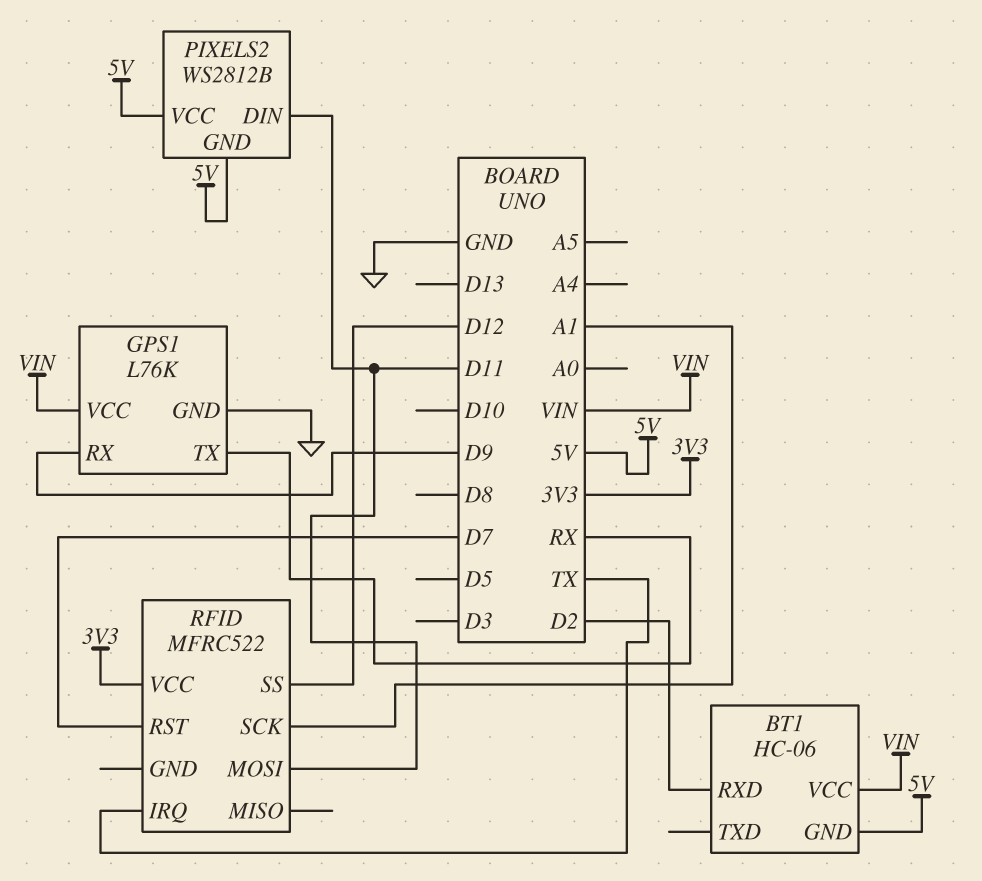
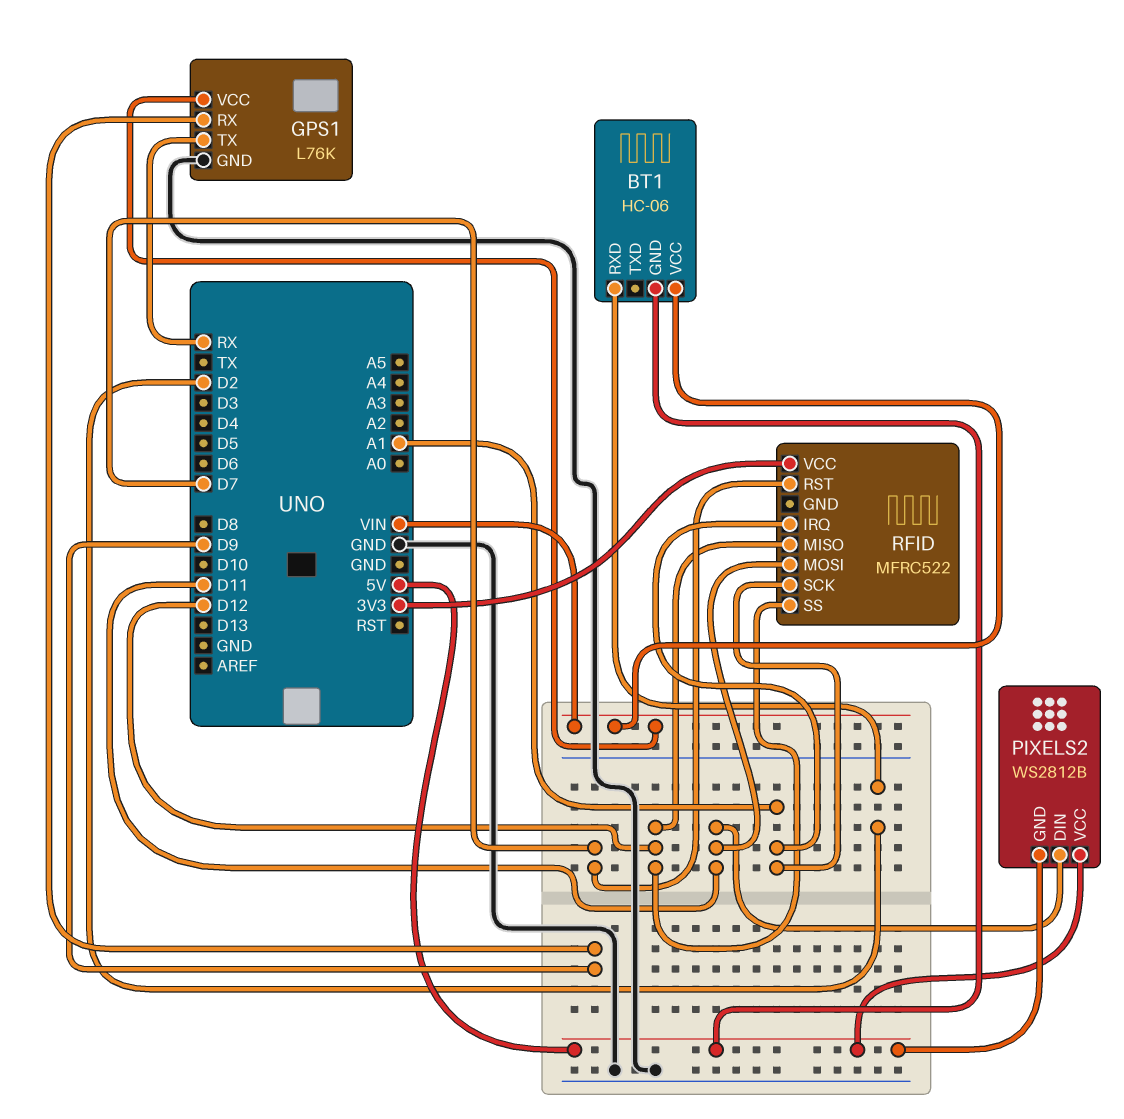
RFID pin IRQ: TX -> A1
RFID pin MISO: none -> D12

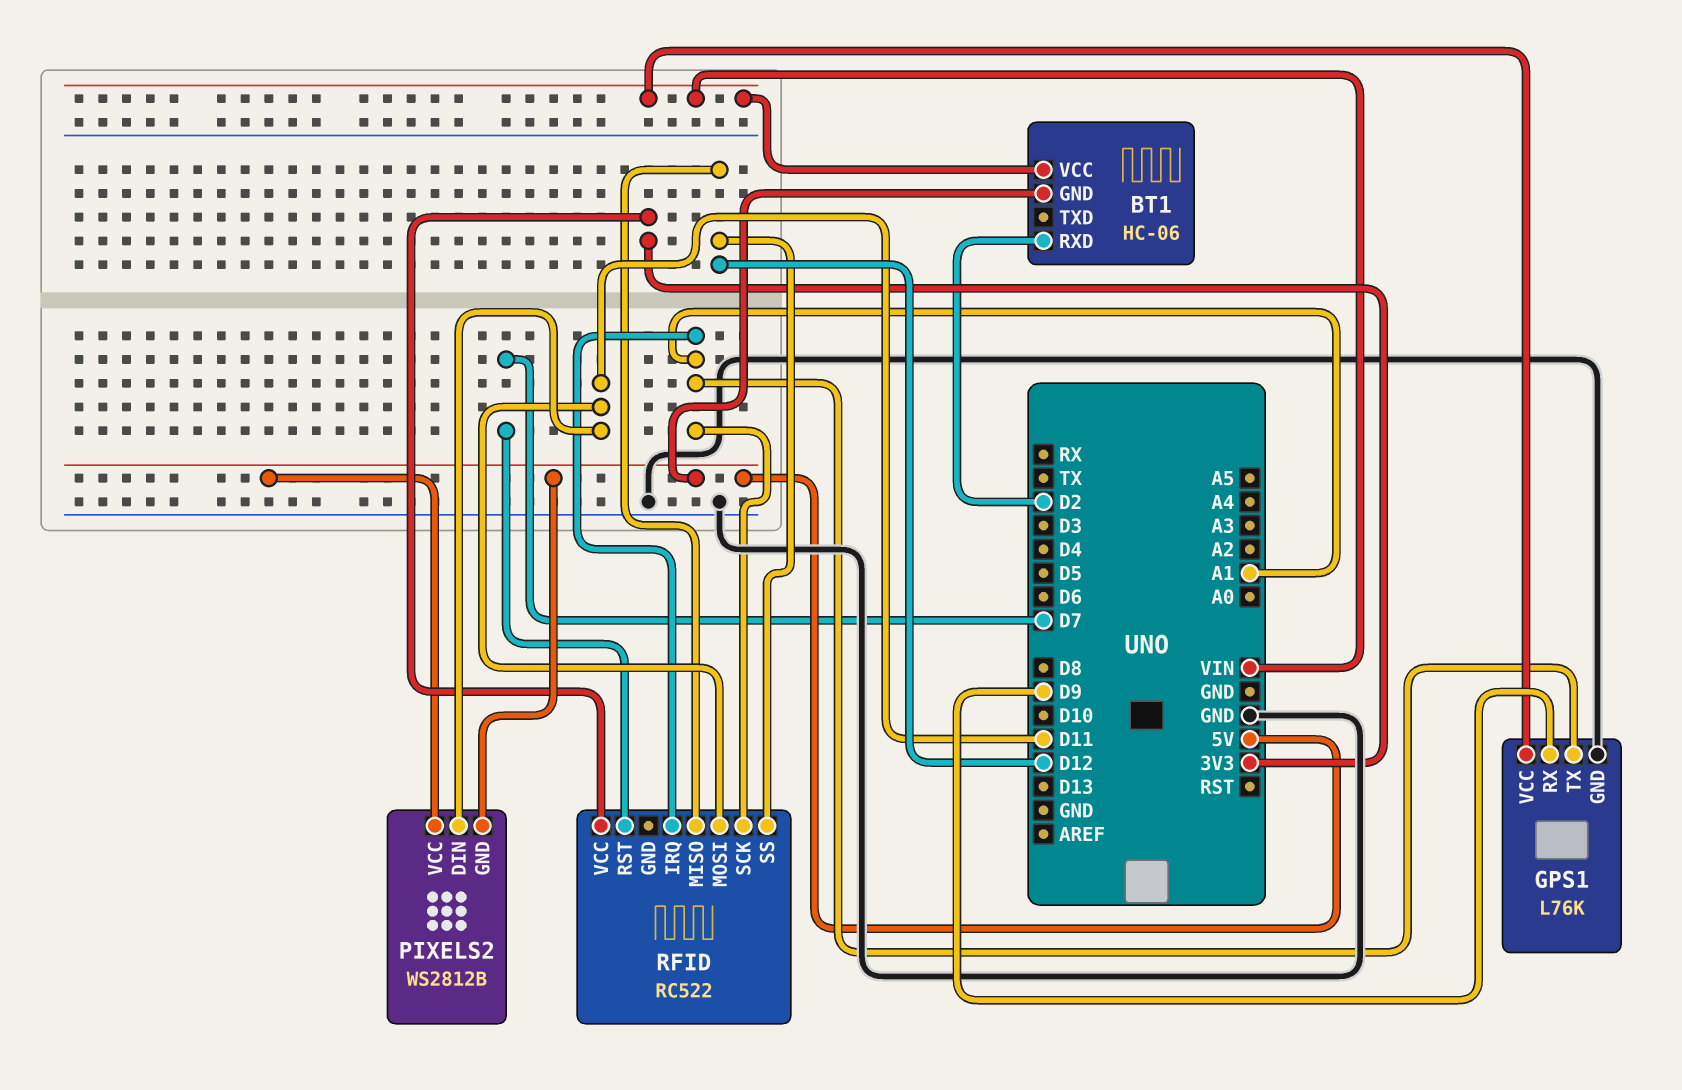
GPS1 pin TX: RX -> A1
RFID: MFRC522 -> RC522

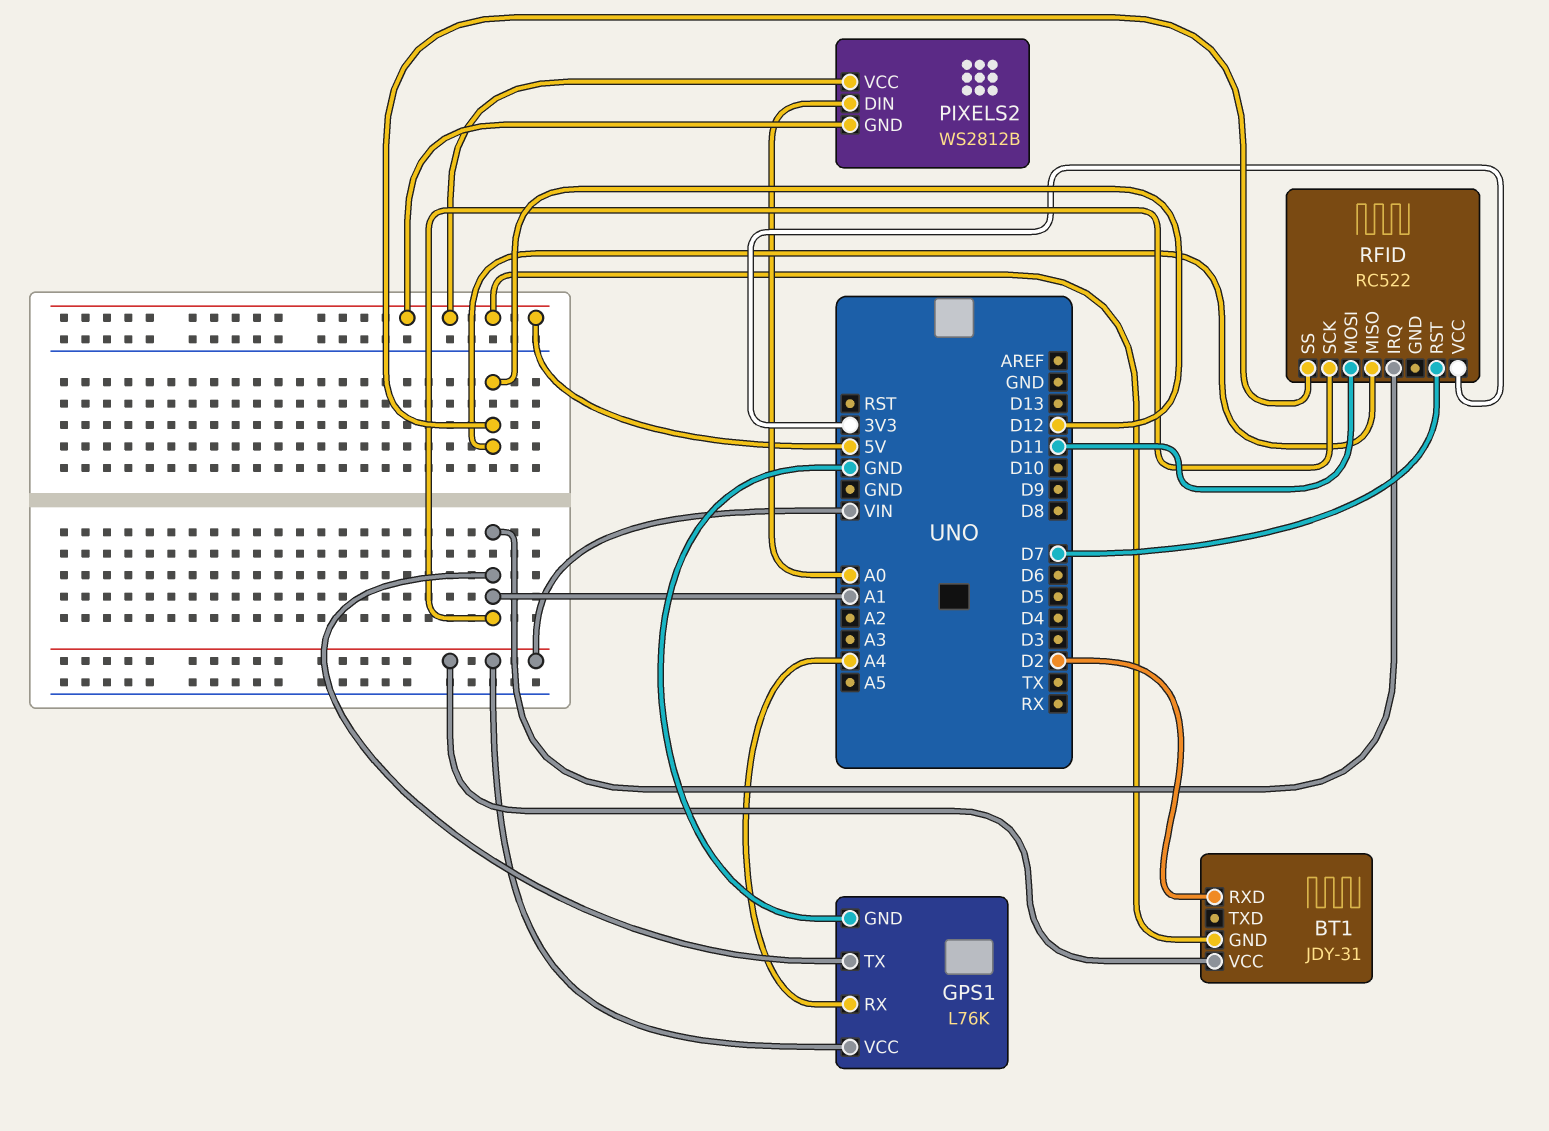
BT1: HC-06 -> JDY-31
GPS1 pin RX: D9 -> A4
PIXELS2 pin DIN: D11 -> A0

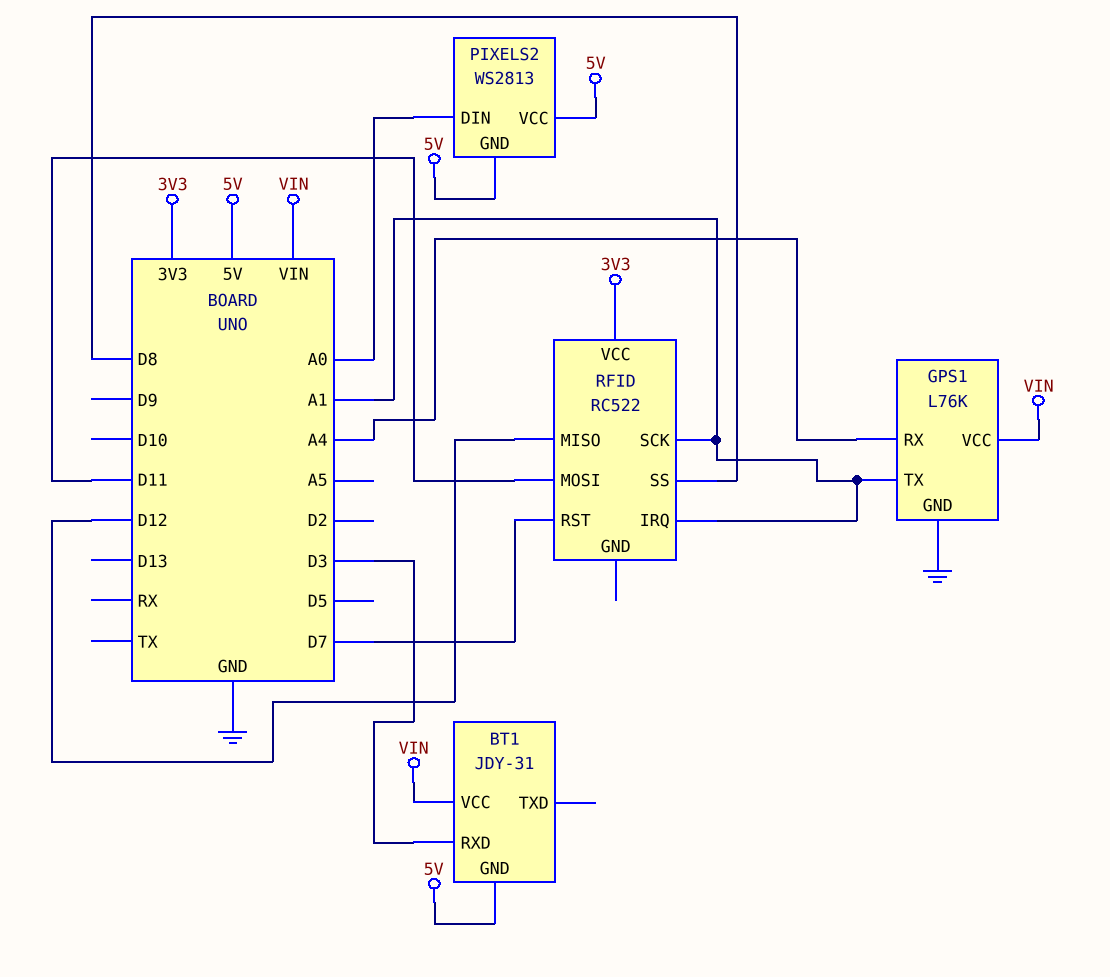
BT1 pin RXD: D2 -> D3
PIXELS2: WS2812B -> WS2813
RFID pin SS: D12 -> D8

